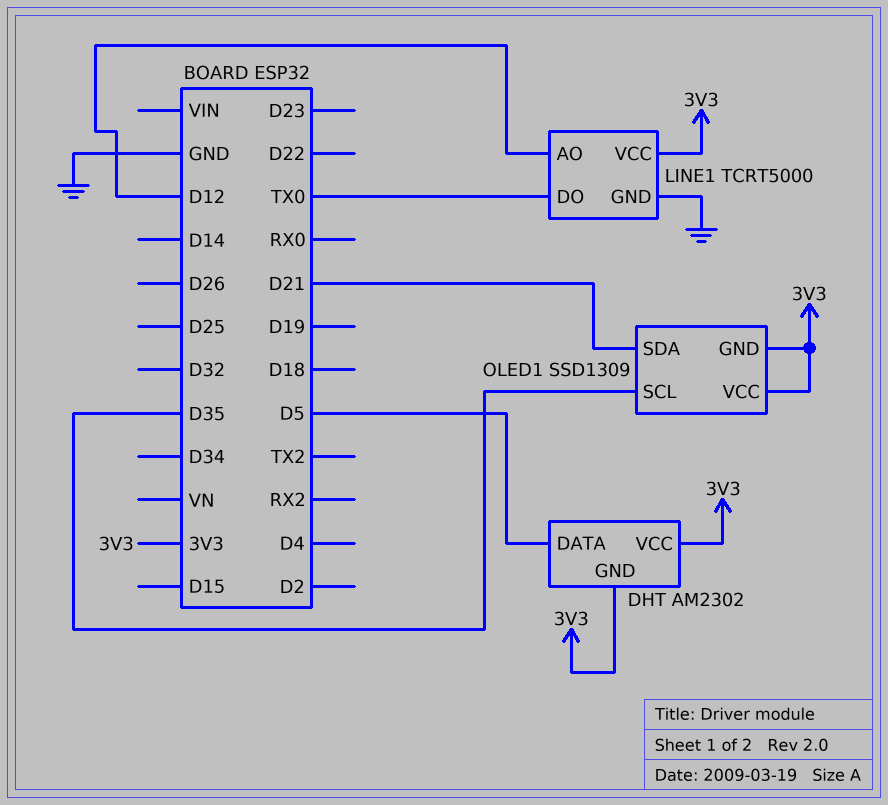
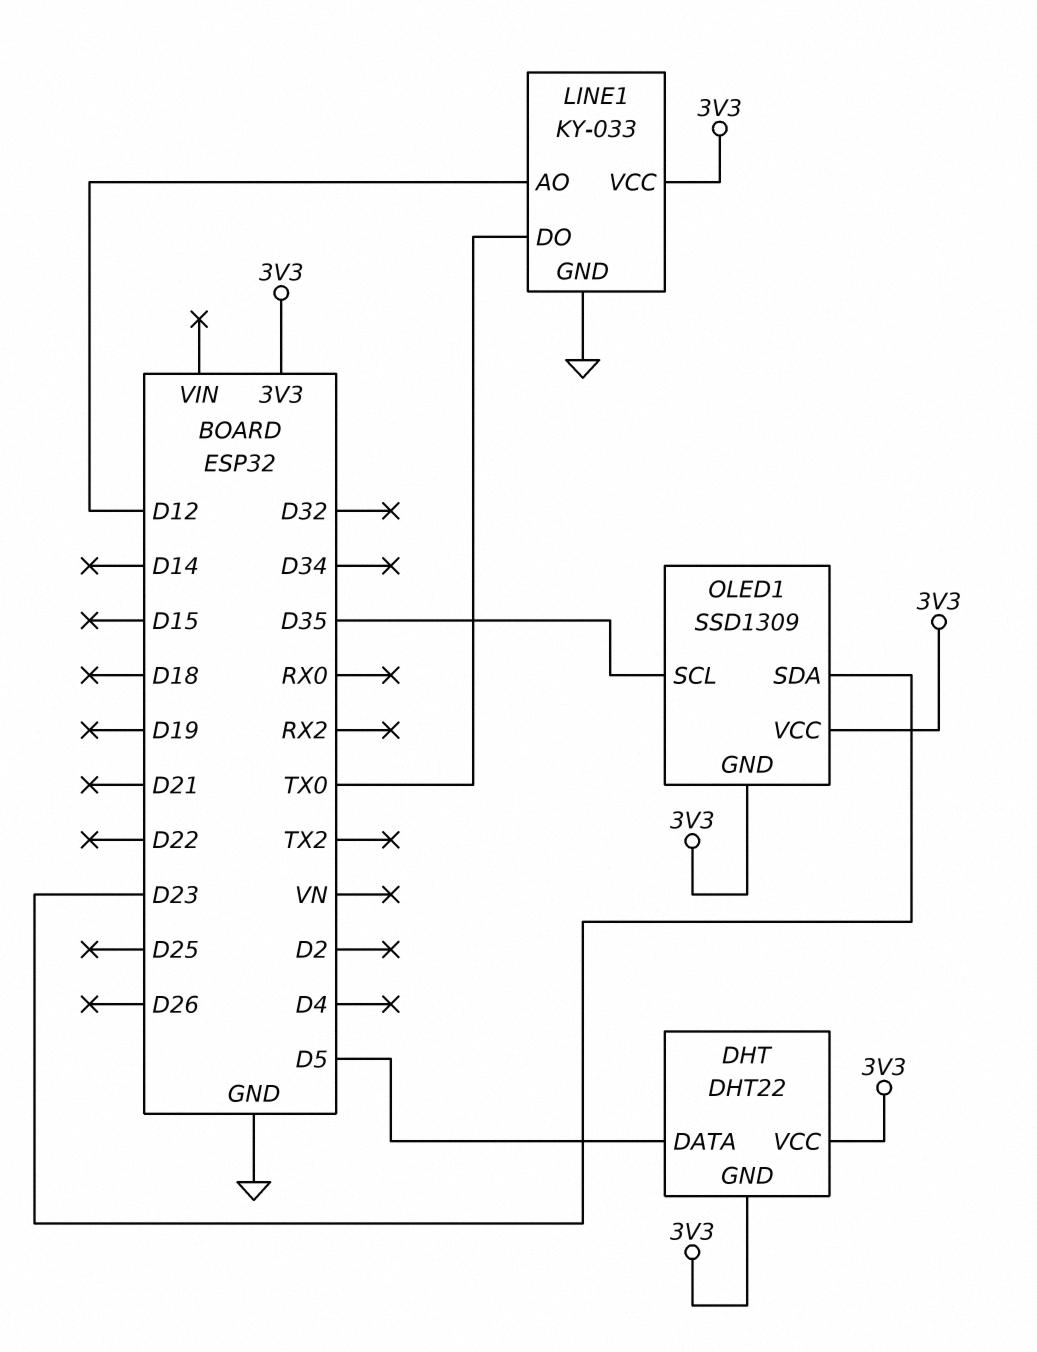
DHT: AM2302 -> DHT22
LINE1: TCRT5000 -> KY-033
OLED1 pin SDA: D21 -> D23

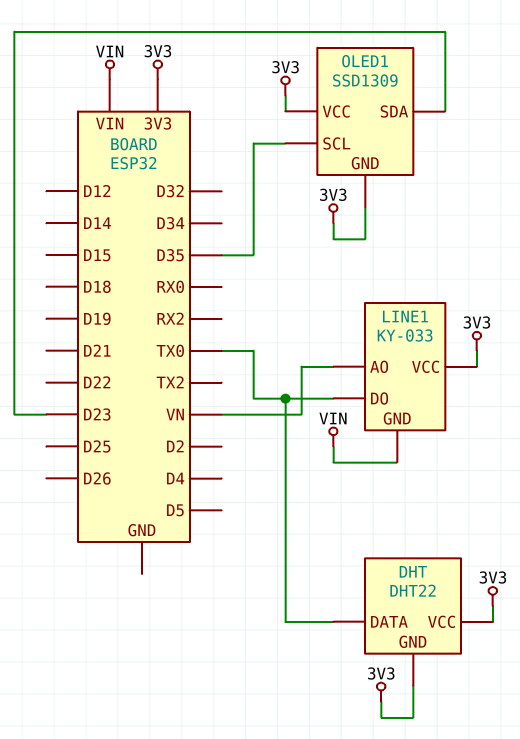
DHT pin DATA: D5 -> TX0
LINE1 pin AO: D12 -> VN
LINE1 pin GND: GND -> VIN

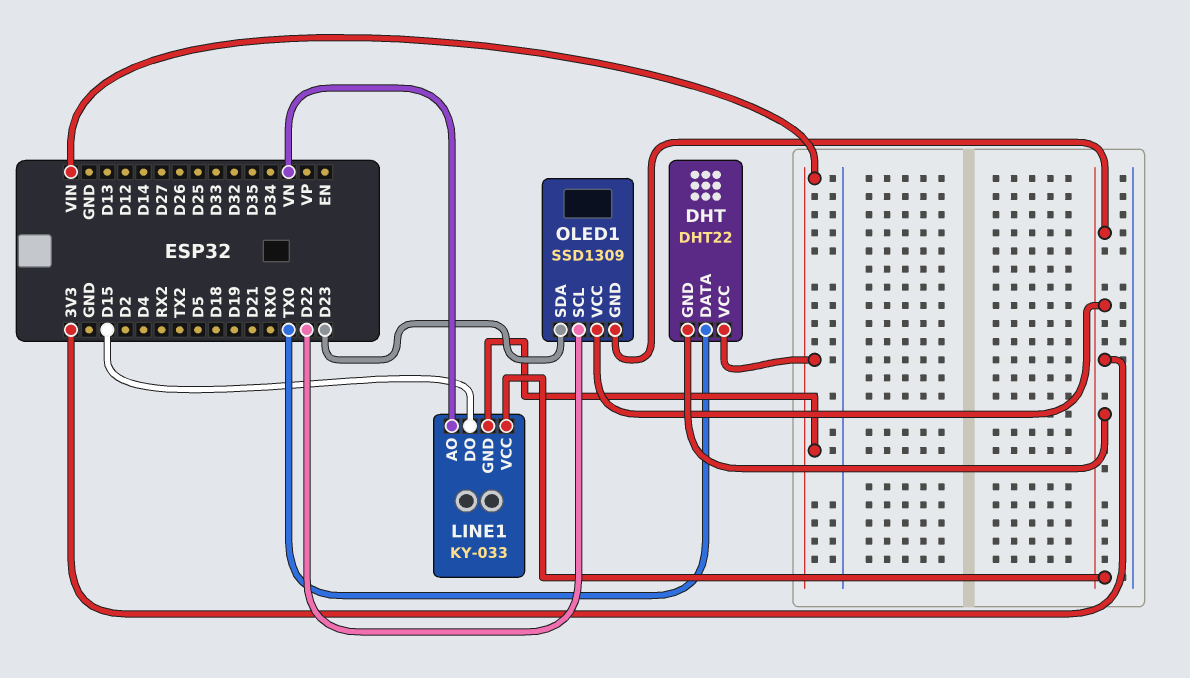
DHT pin VCC: 3V3 -> VIN
LINE1 pin DO: TX0 -> D15
OLED1 pin SCL: D35 -> D22

